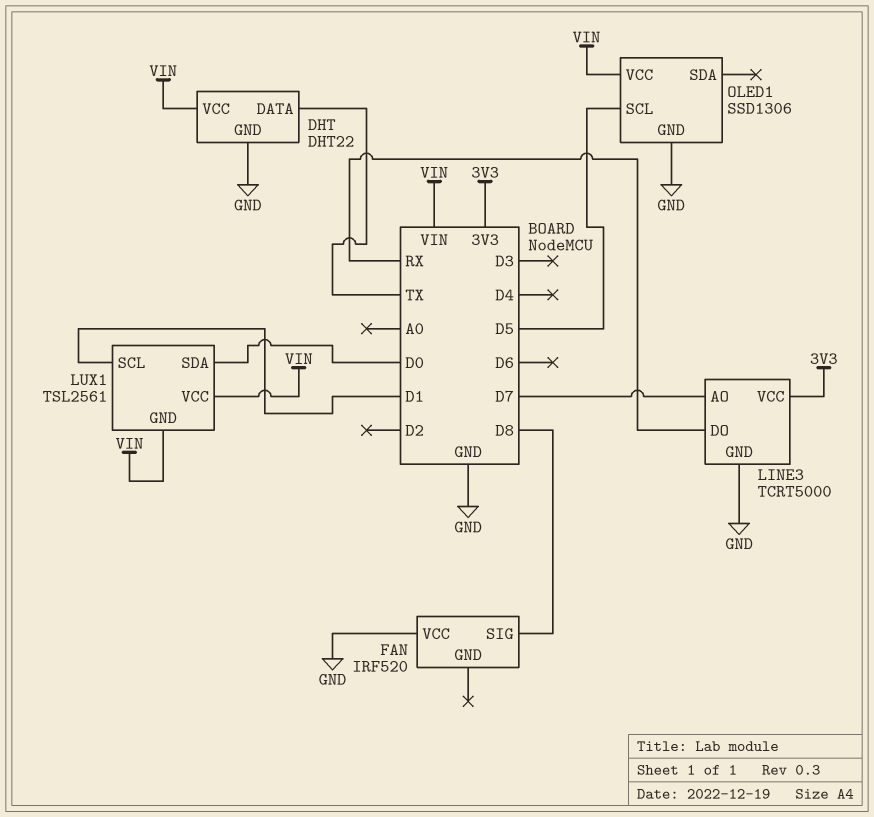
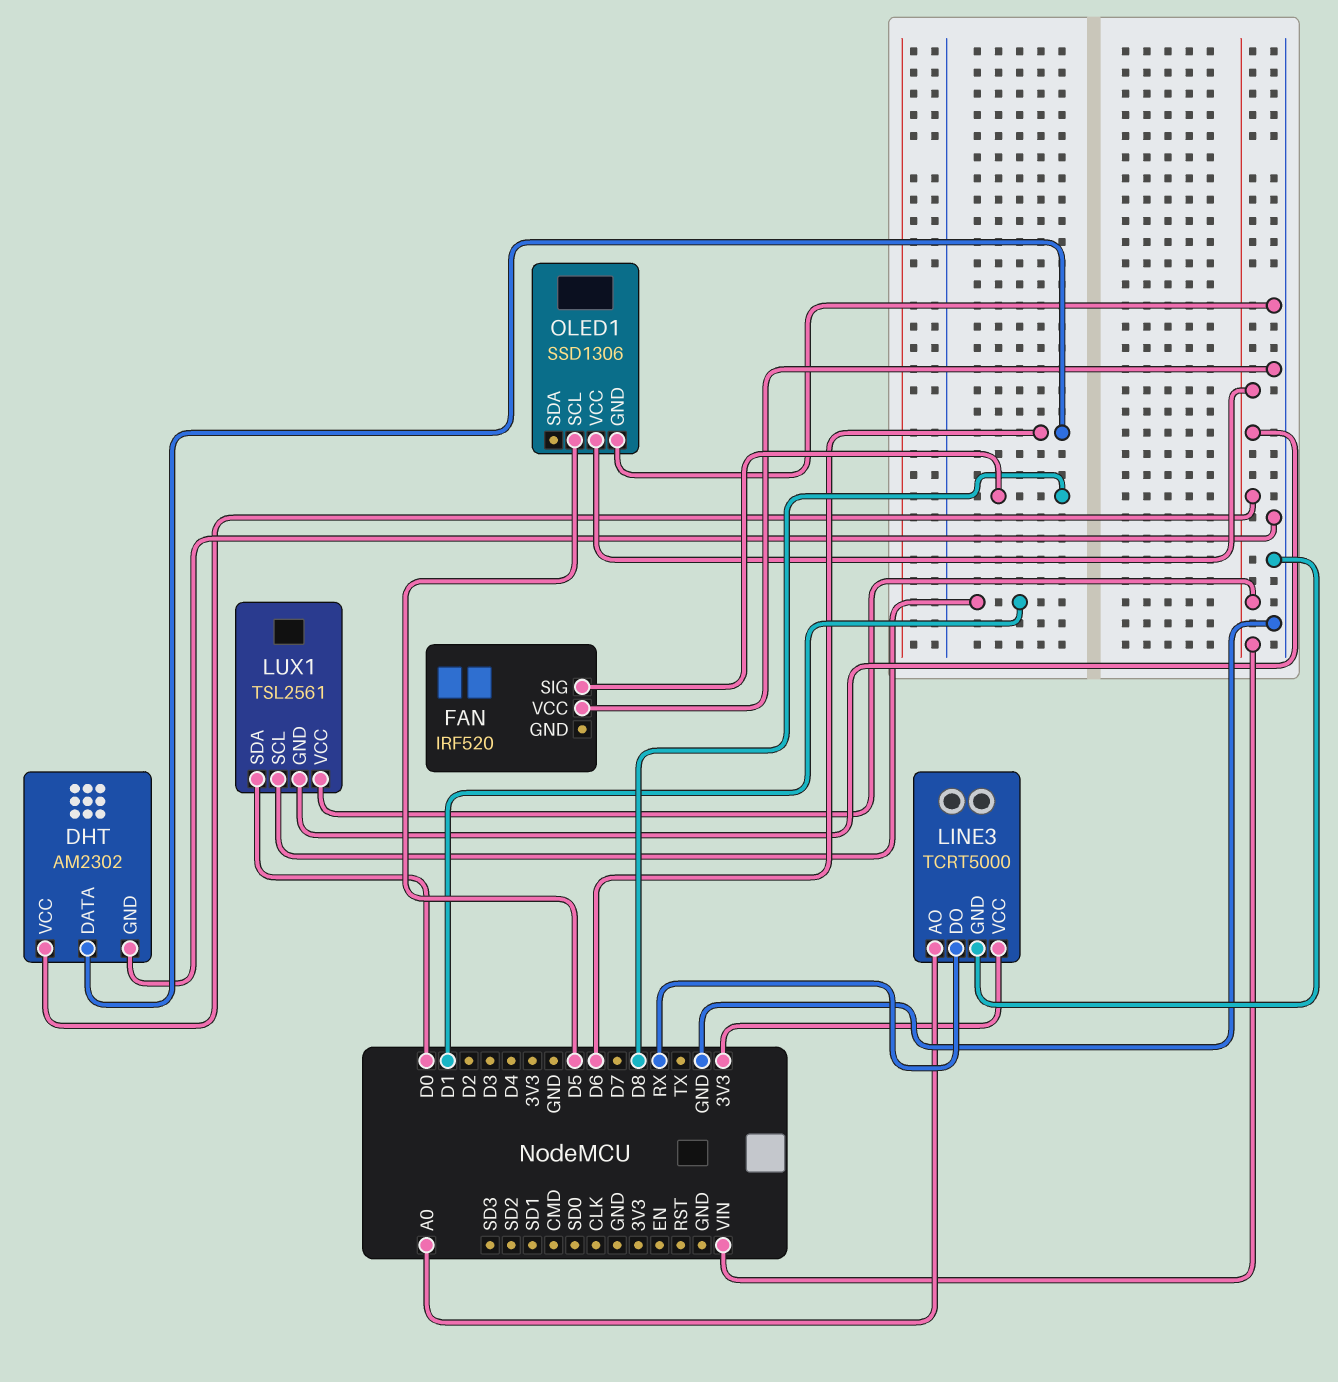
DHT: DHT22 -> AM2302
DHT pin DATA: TX -> D6
LINE3 pin AO: D7 -> A0

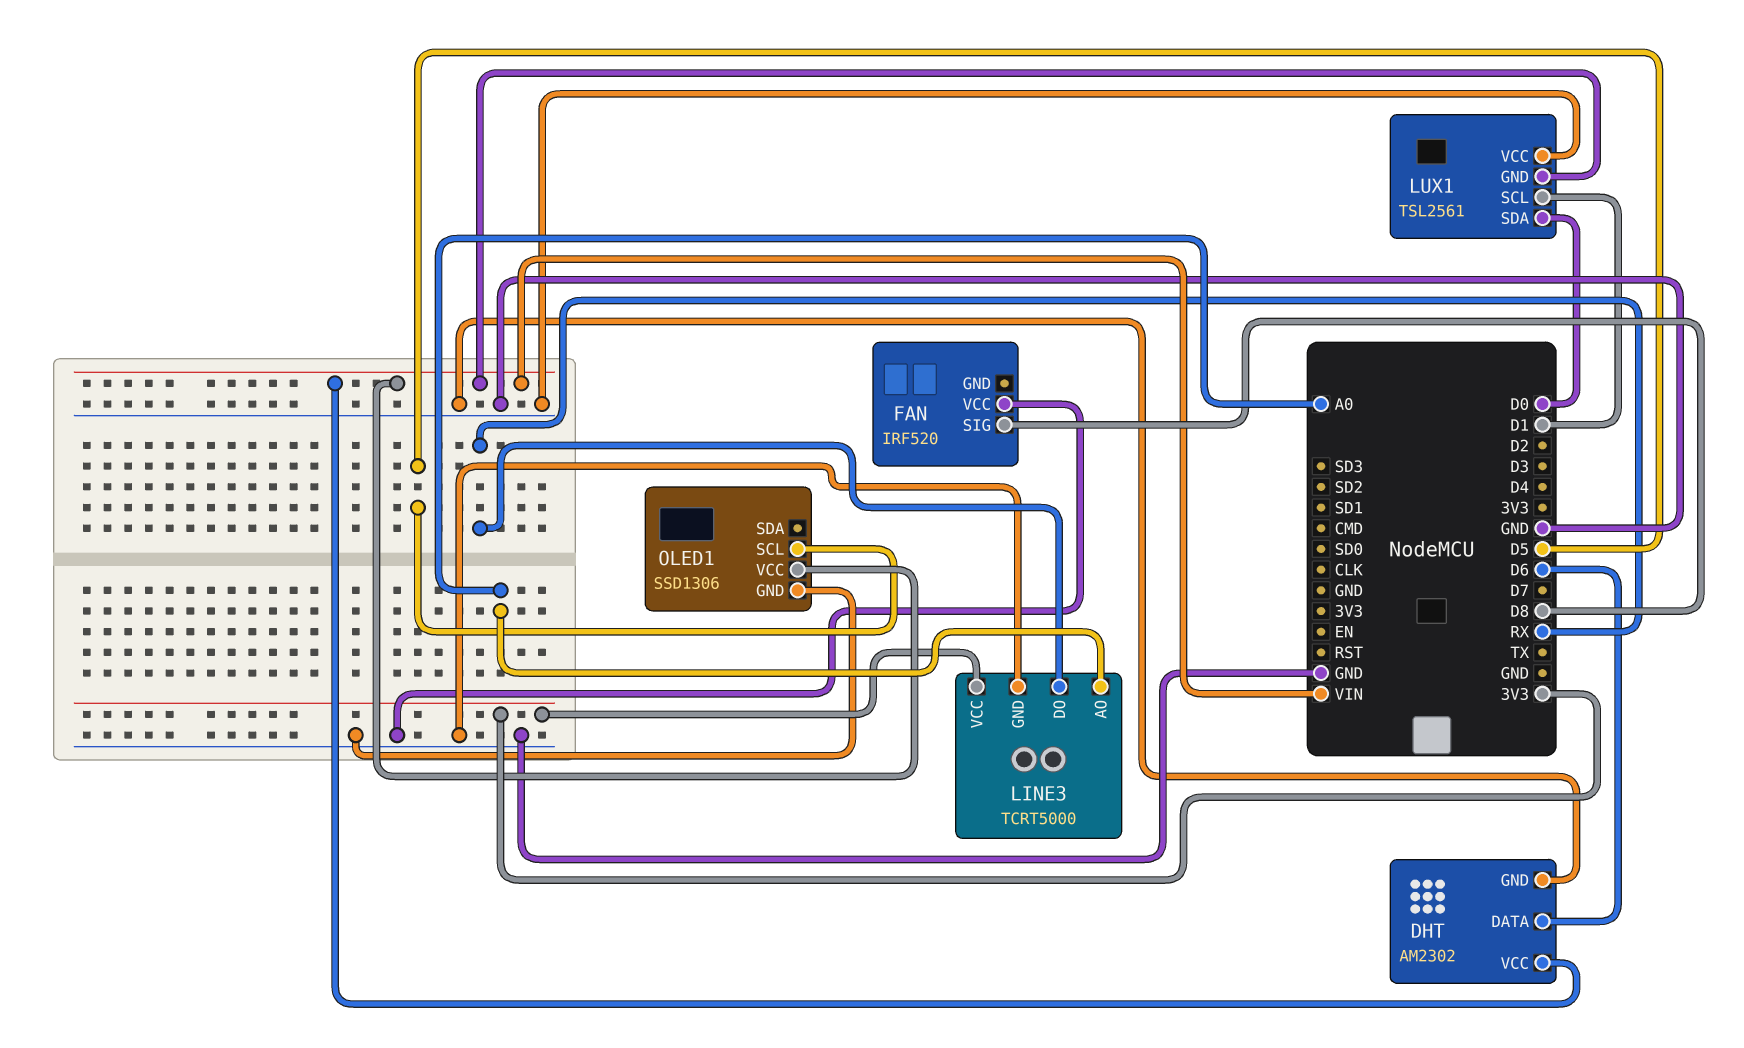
LUX1 pin VCC: VIN -> GND

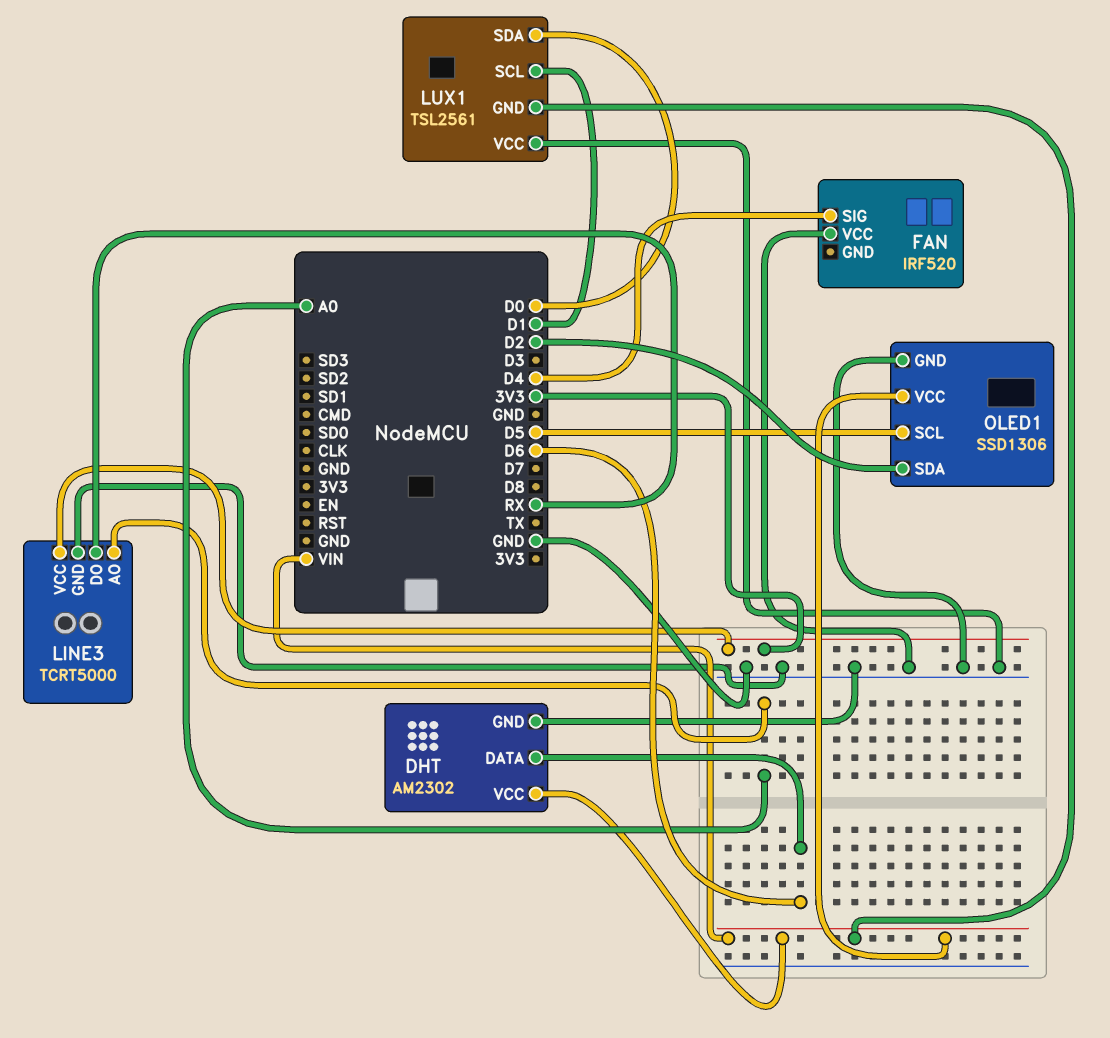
FAN pin SIG: D8 -> D4
OLED1 pin SDA: none -> D2

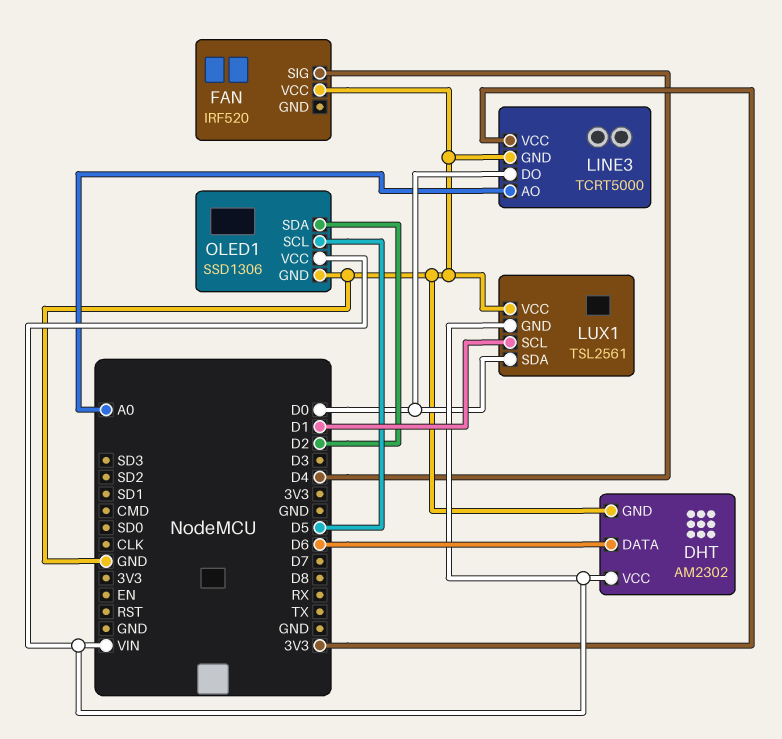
LINE3 pin DO: RX -> D0

